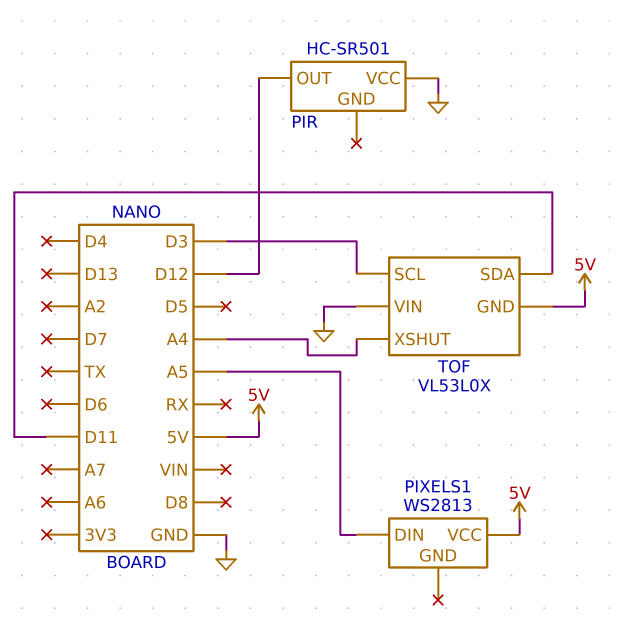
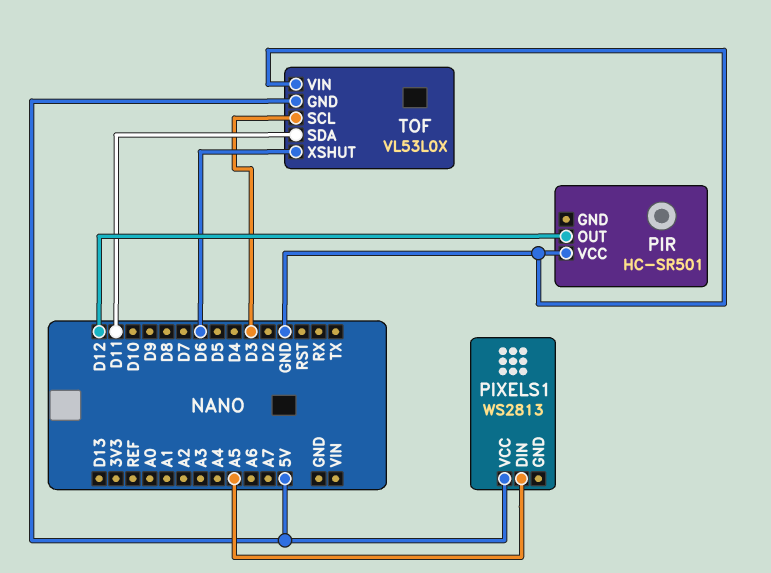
TOF pin XSHUT: A4 -> D6

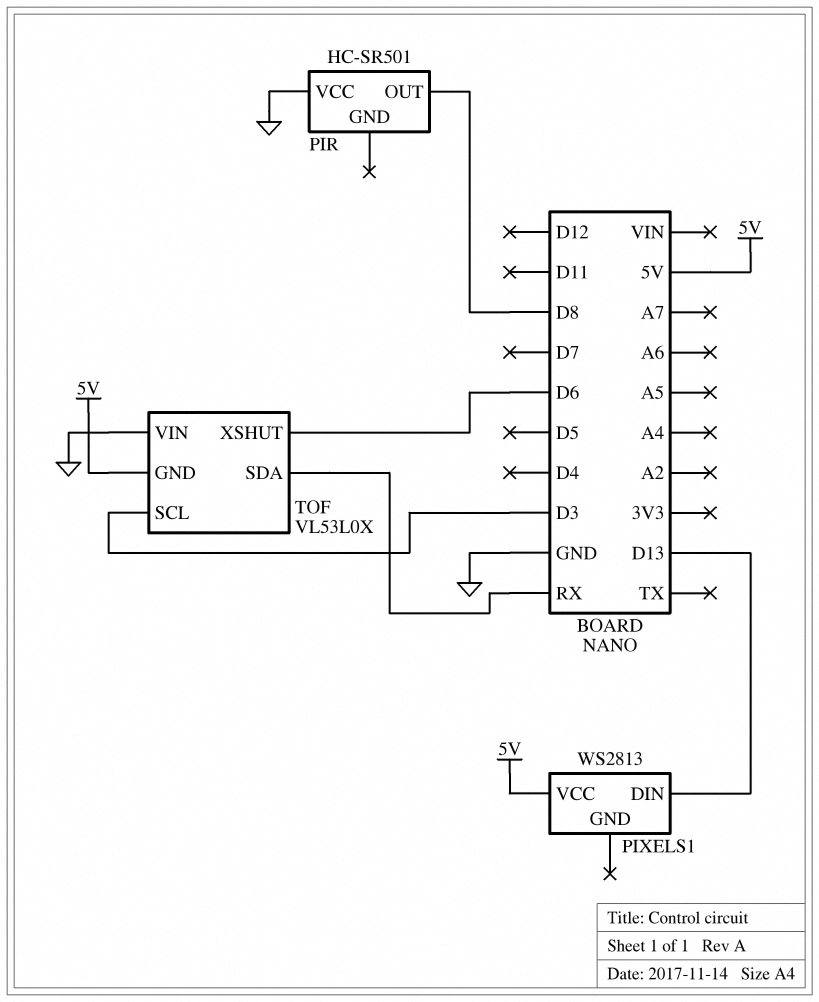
PIR pin OUT: D12 -> D8
PIXELS1 pin DIN: A5 -> D13
TOF pin SDA: D11 -> RX

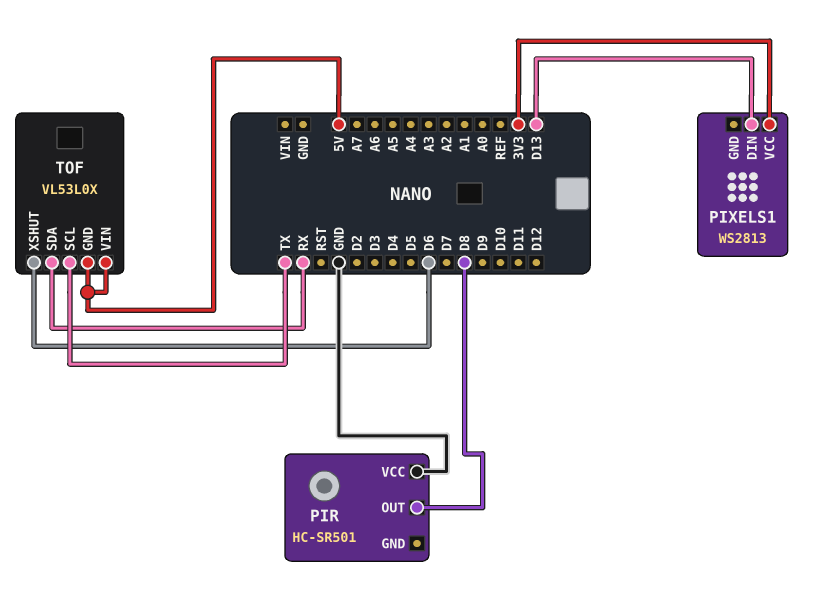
PIXELS1 pin VCC: 5V -> 3V3
TOF pin SCL: D3 -> TX
TOF pin VIN: GND -> 5V

